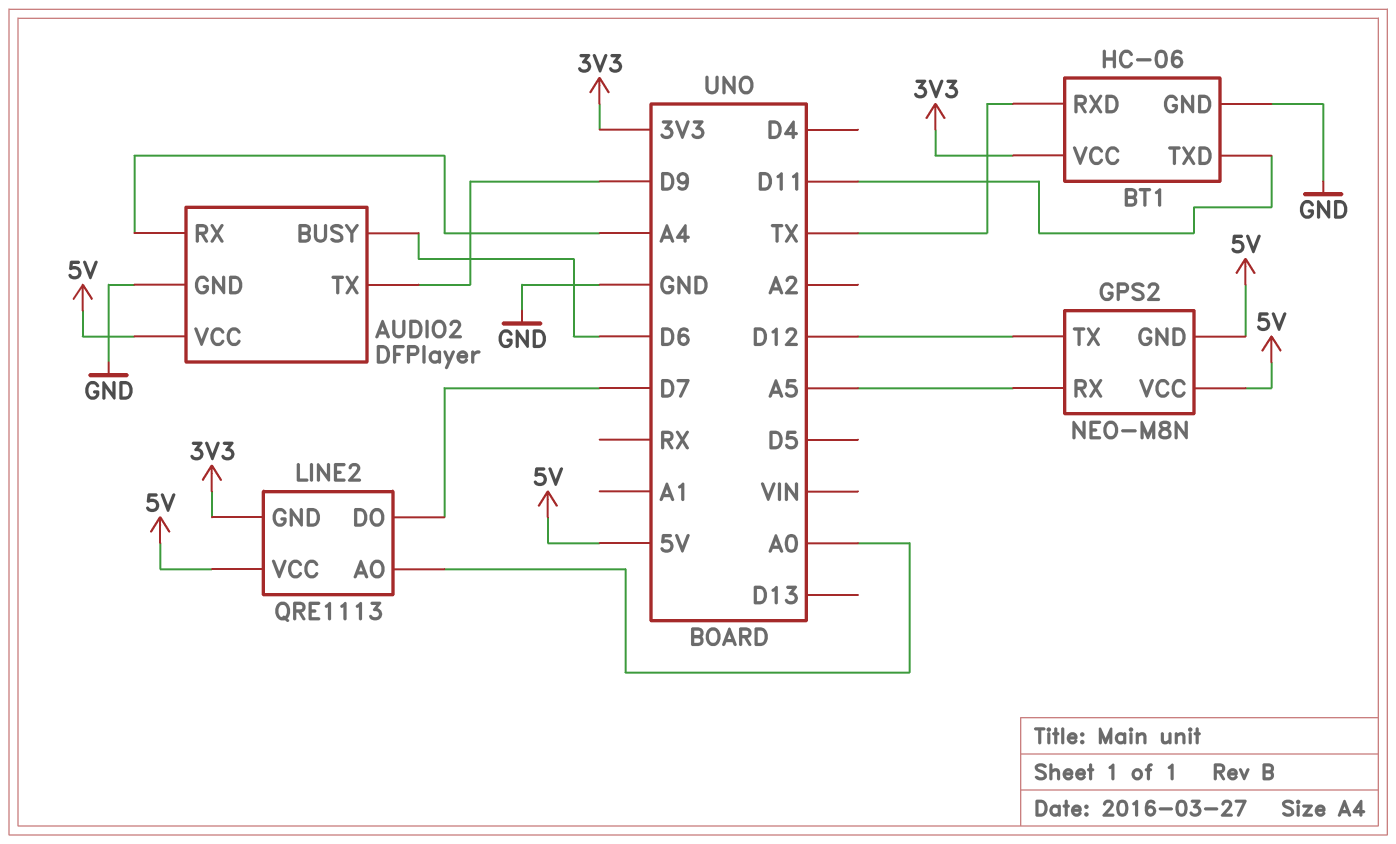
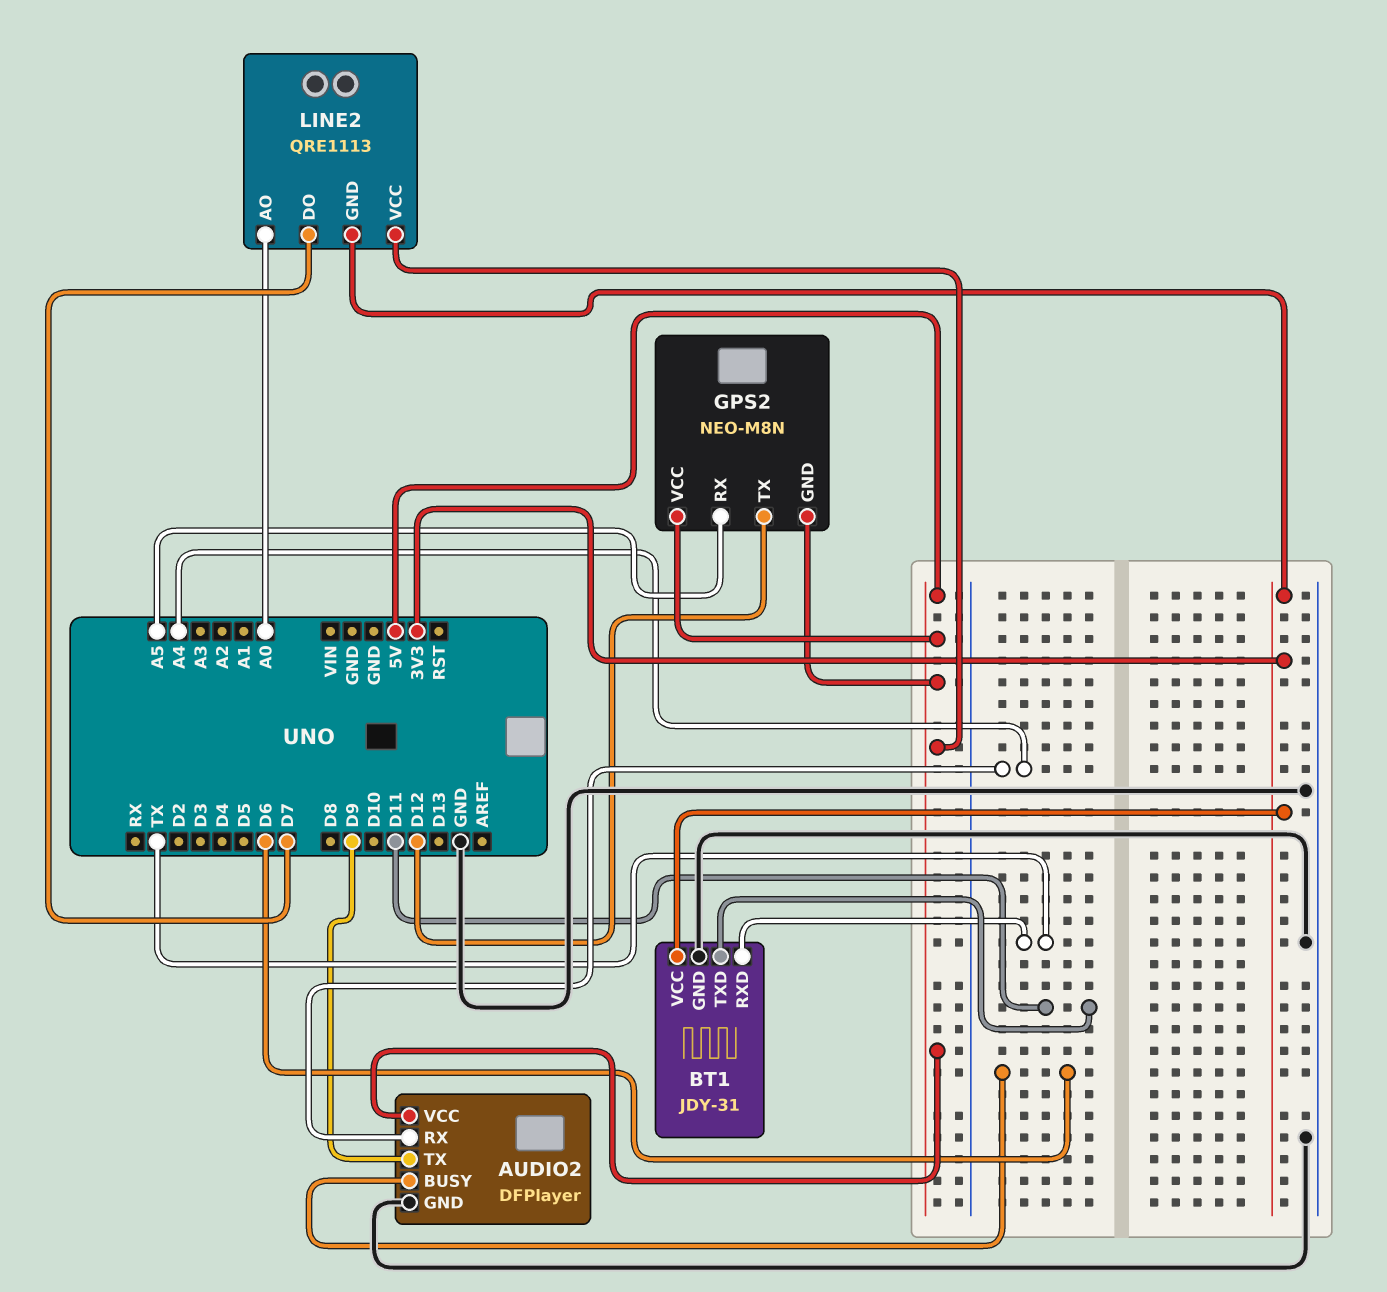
BT1: HC-06 -> JDY-31

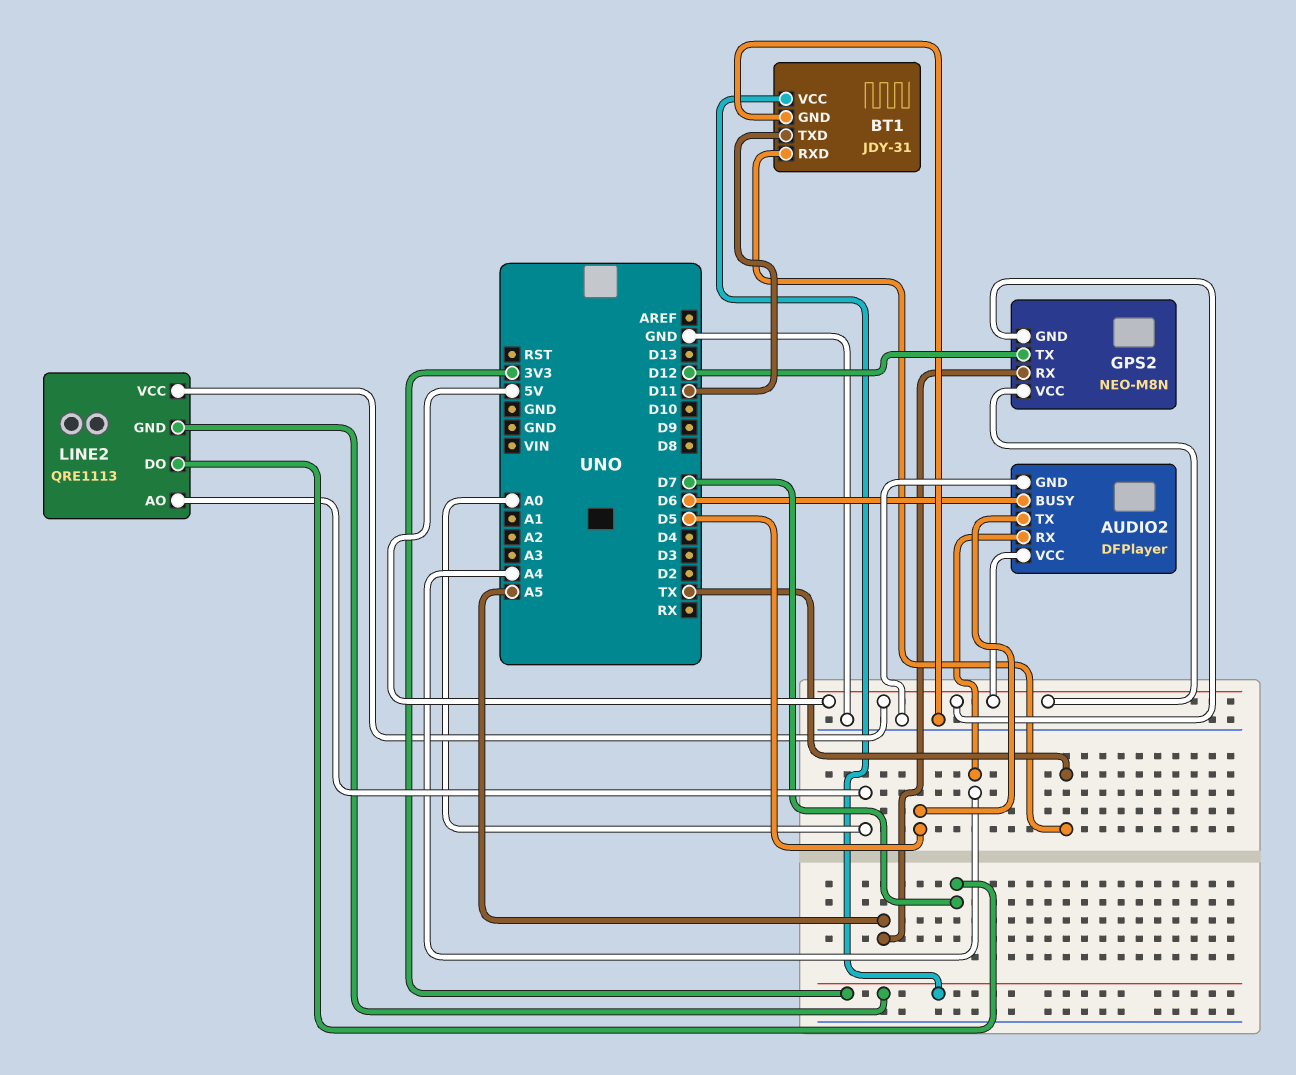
AUDIO2 pin TX: D9 -> D5

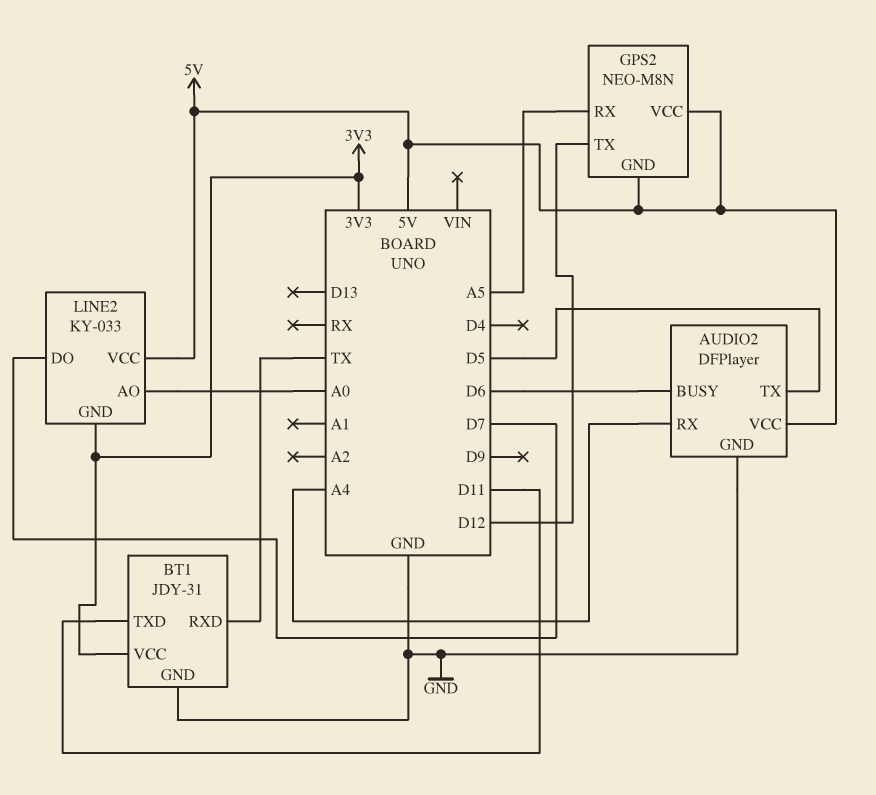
LINE2: QRE1113 -> KY-033

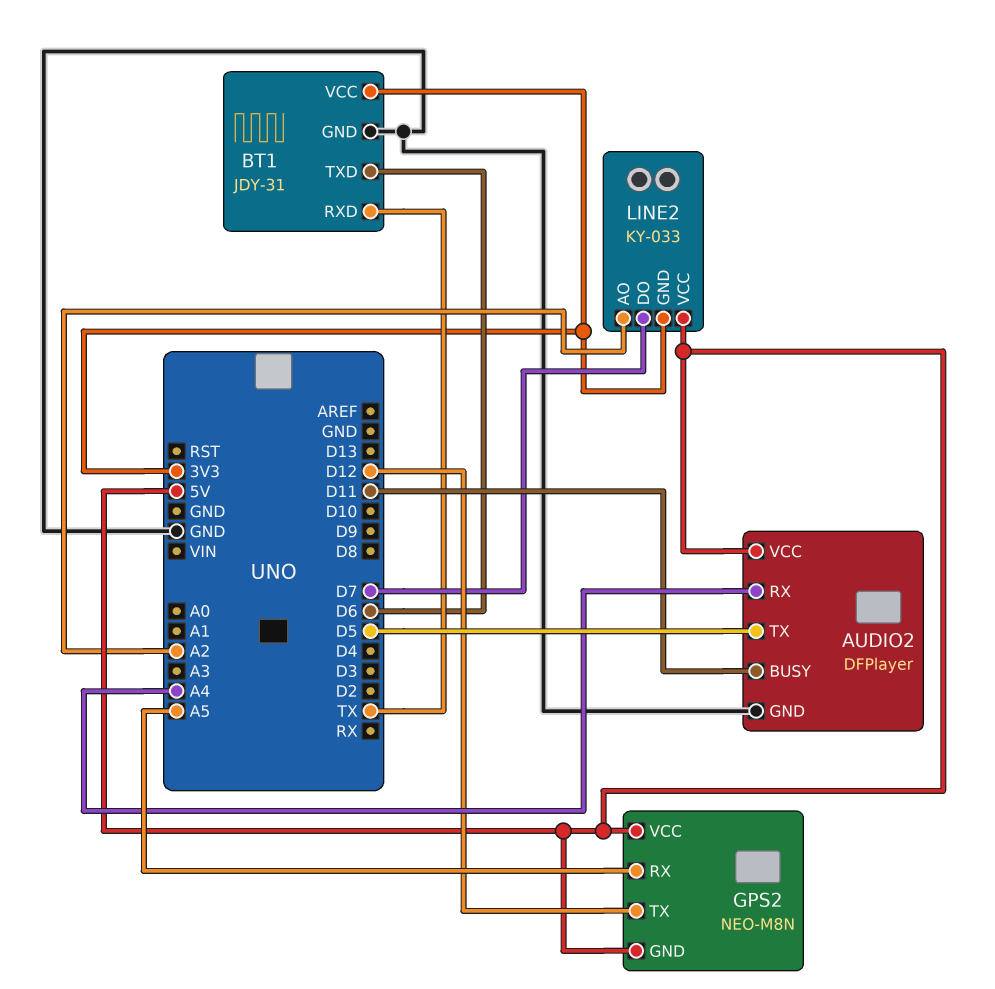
AUDIO2 pin BUSY: D6 -> D11
BT1 pin TXD: D11 -> D6
LINE2 pin AO: A0 -> A2

